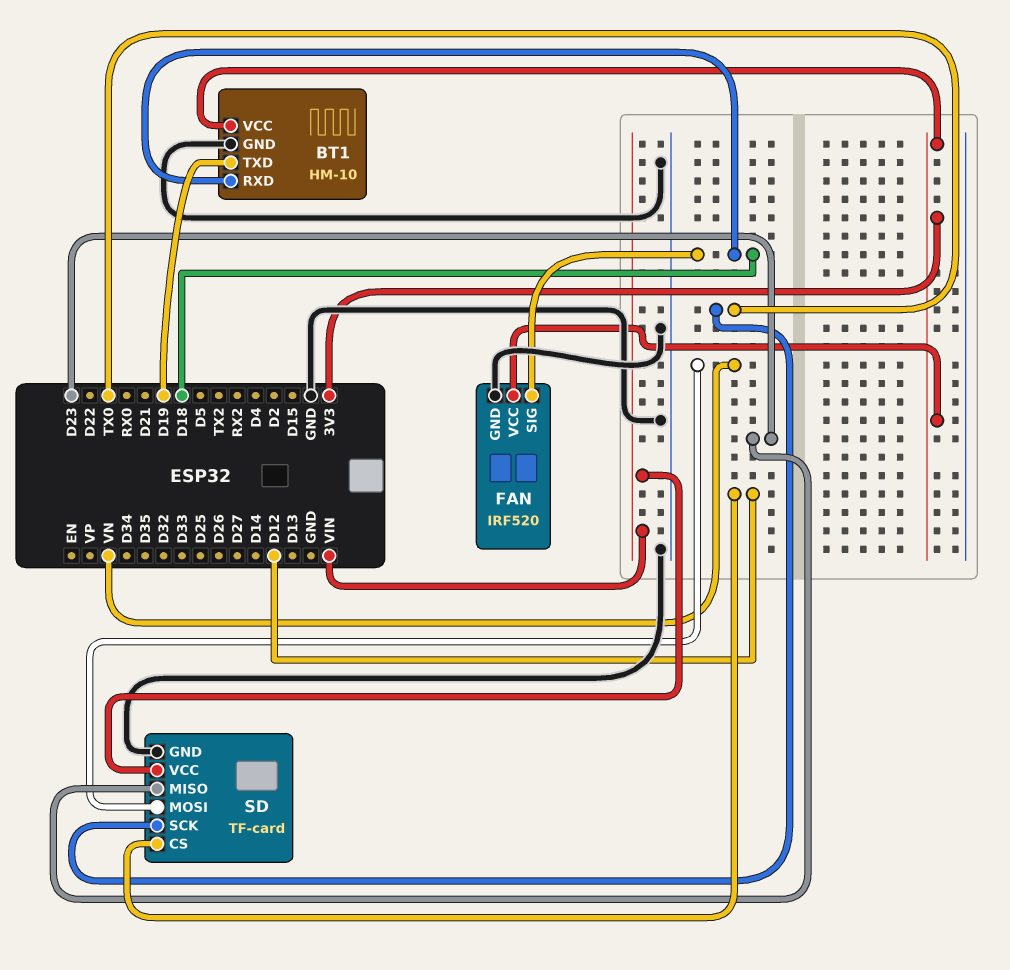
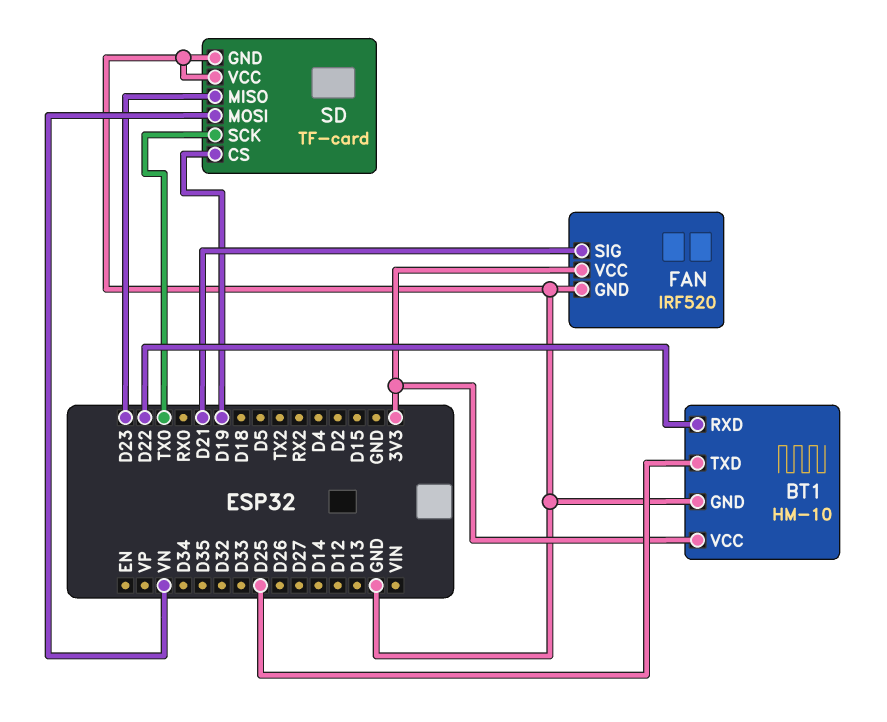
BT1 pin RXD: D18 -> D22
BT1 pin TXD: D19 -> D25
FAN pin SIG: D18 -> D21
SD pin CS: D12 -> D19
SD pin VCC: VIN -> GND

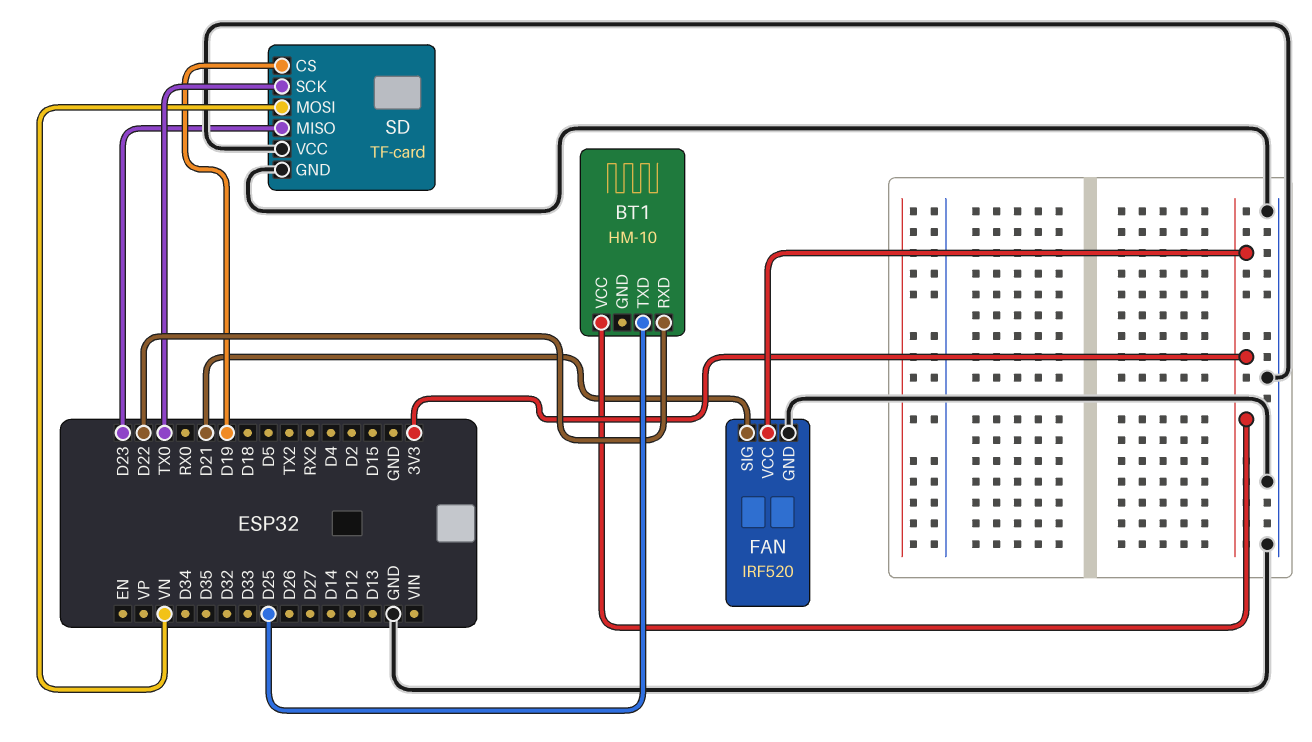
BT1 pin GND: GND -> none

